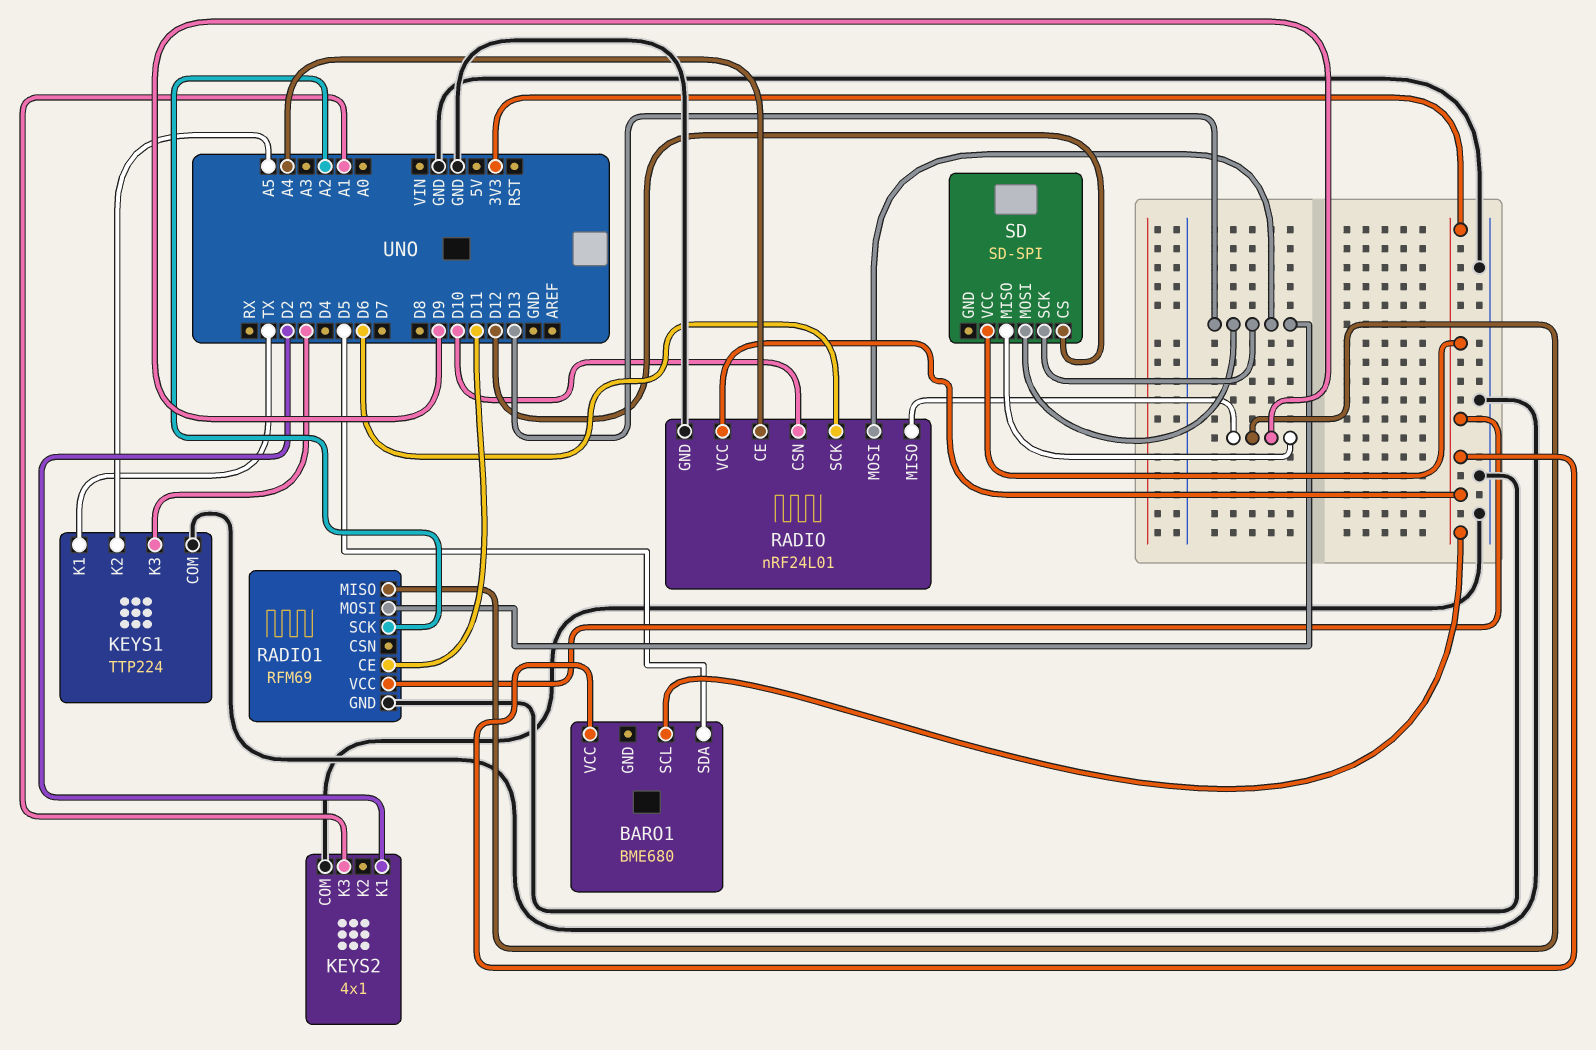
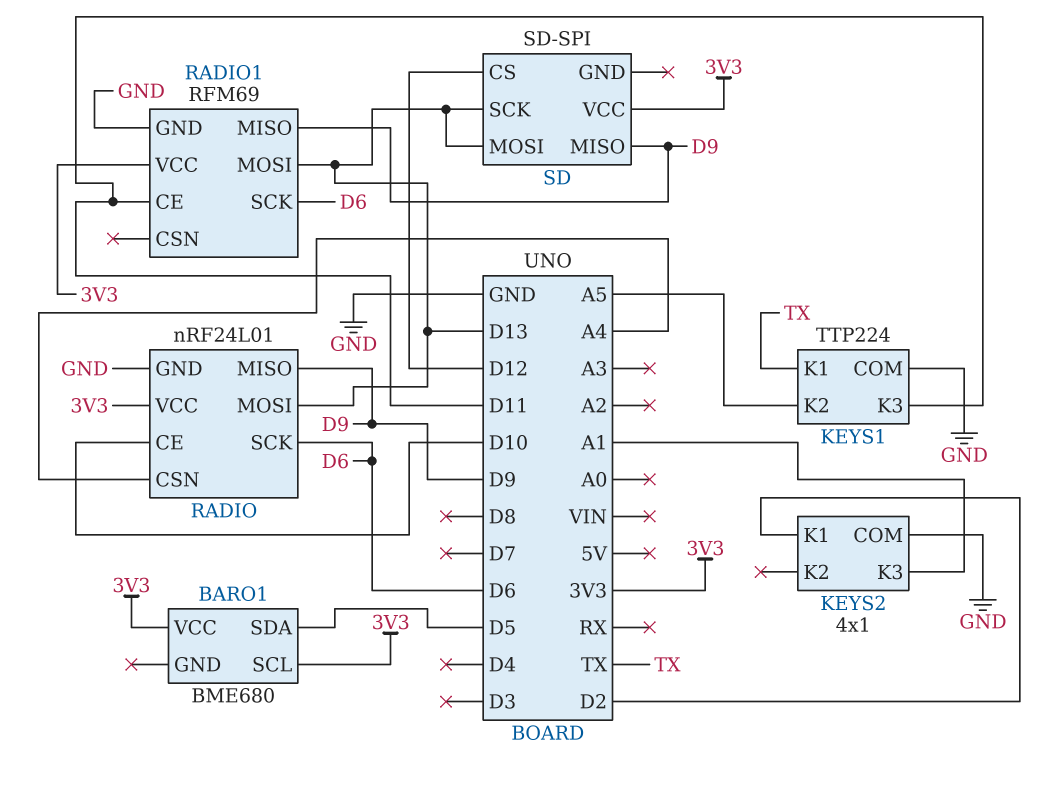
KEYS1 pin K3: D3 -> D11
RADIO pin CE: A4 -> D10
RADIO pin CSN: D10 -> A4
RADIO1 pin SCK: A2 -> D6

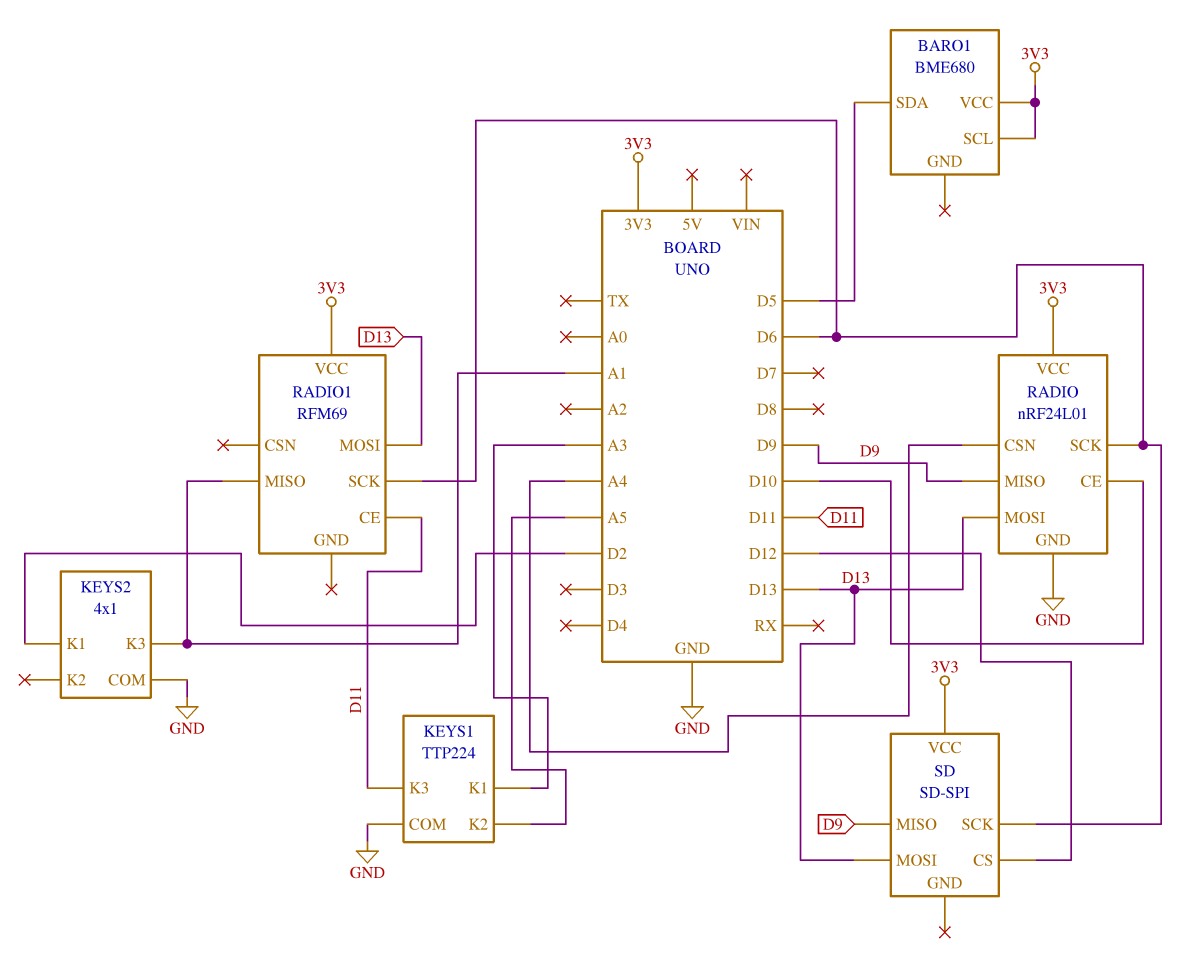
KEYS1 pin K1: TX -> A3
RADIO1 pin GND: GND -> none
RADIO1 pin MISO: D9 -> A1
SD pin SCK: D13 -> D6

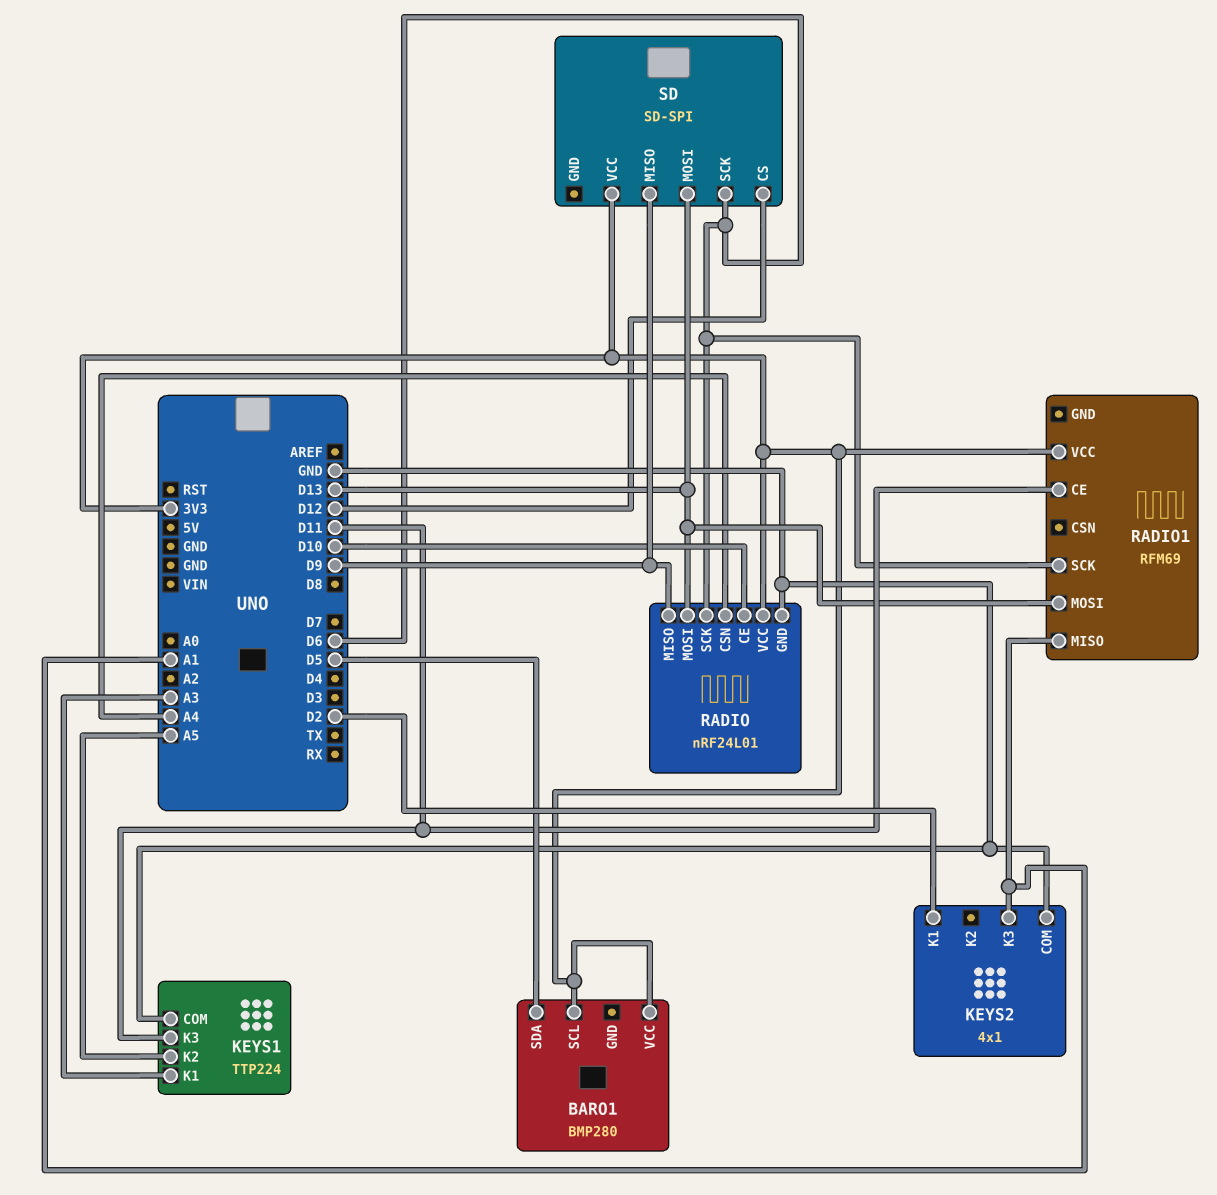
BARO1: BME680 -> BMP280

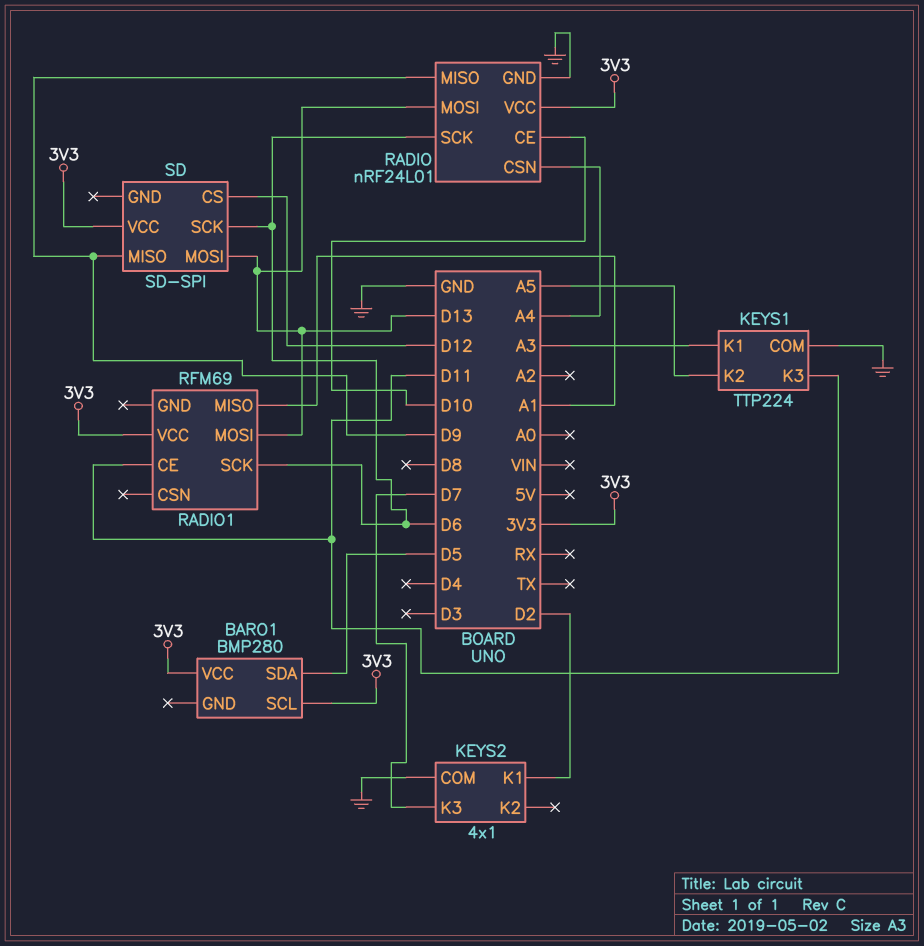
KEYS2 pin K3: A1 -> D7

